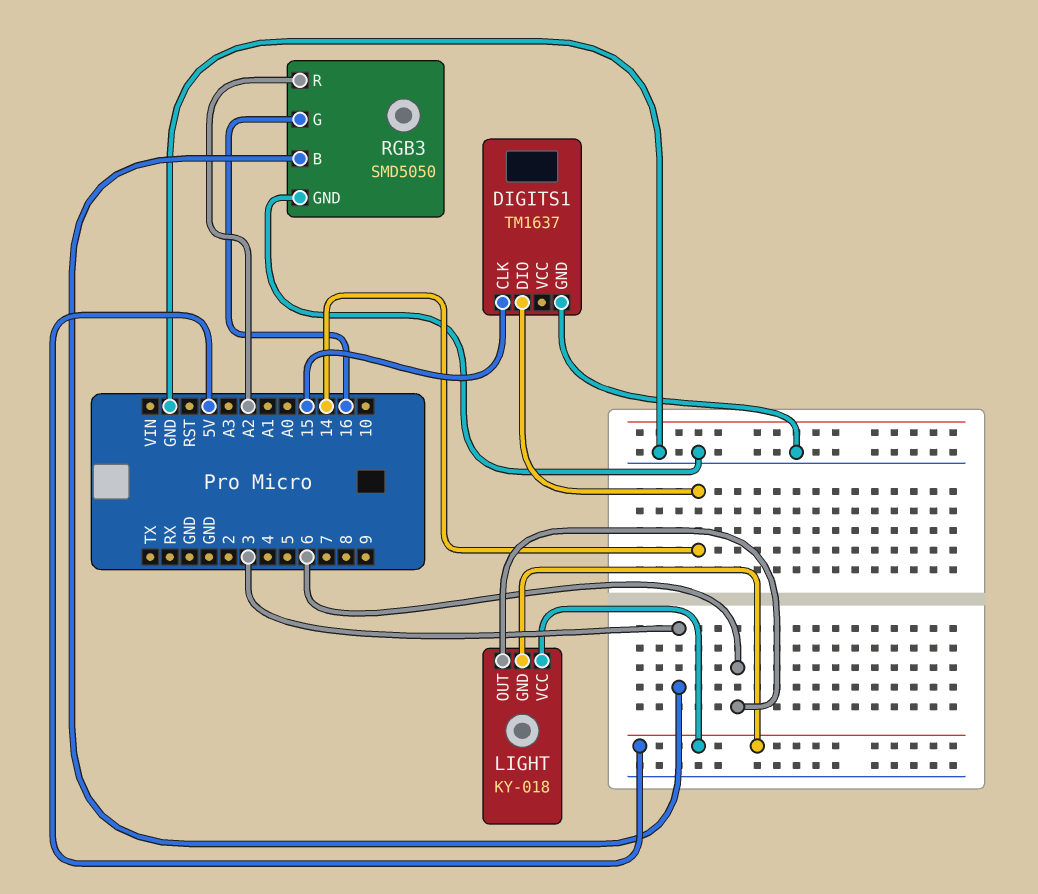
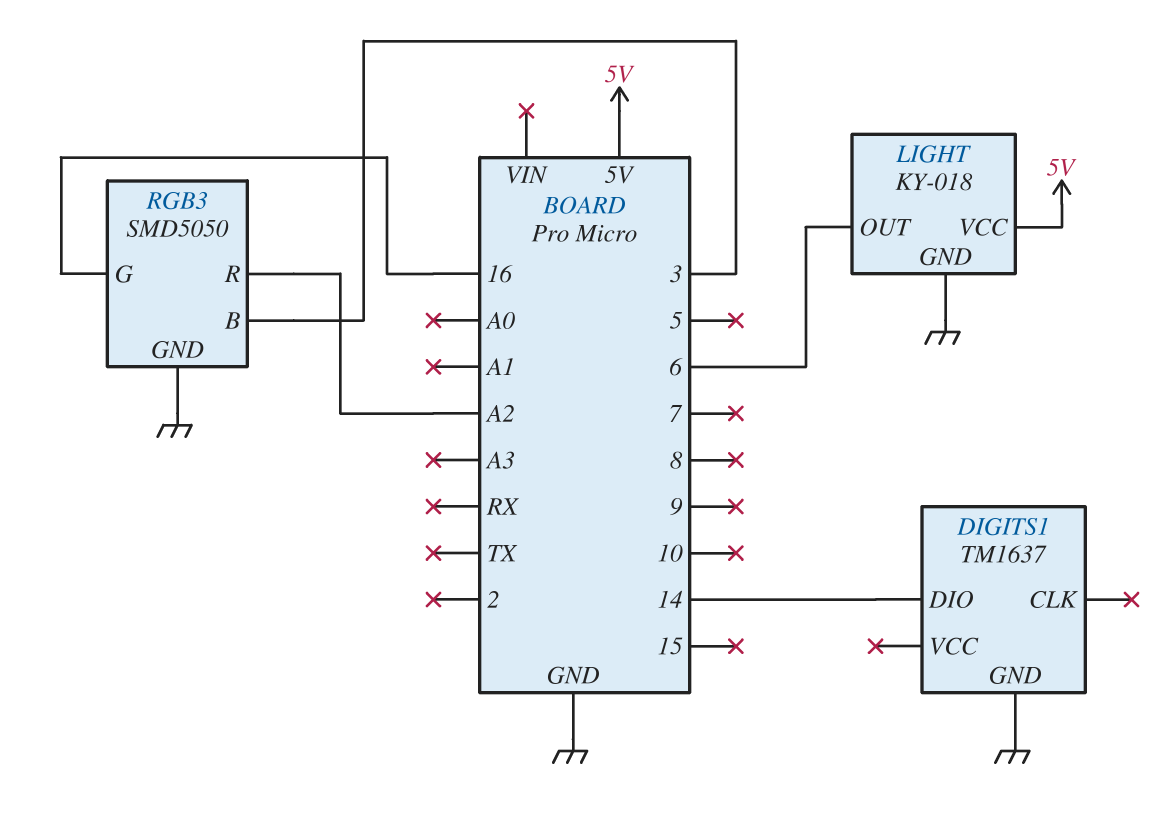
DIGITS1 pin CLK: 15 -> none
LIGHT pin GND: 5V -> GND

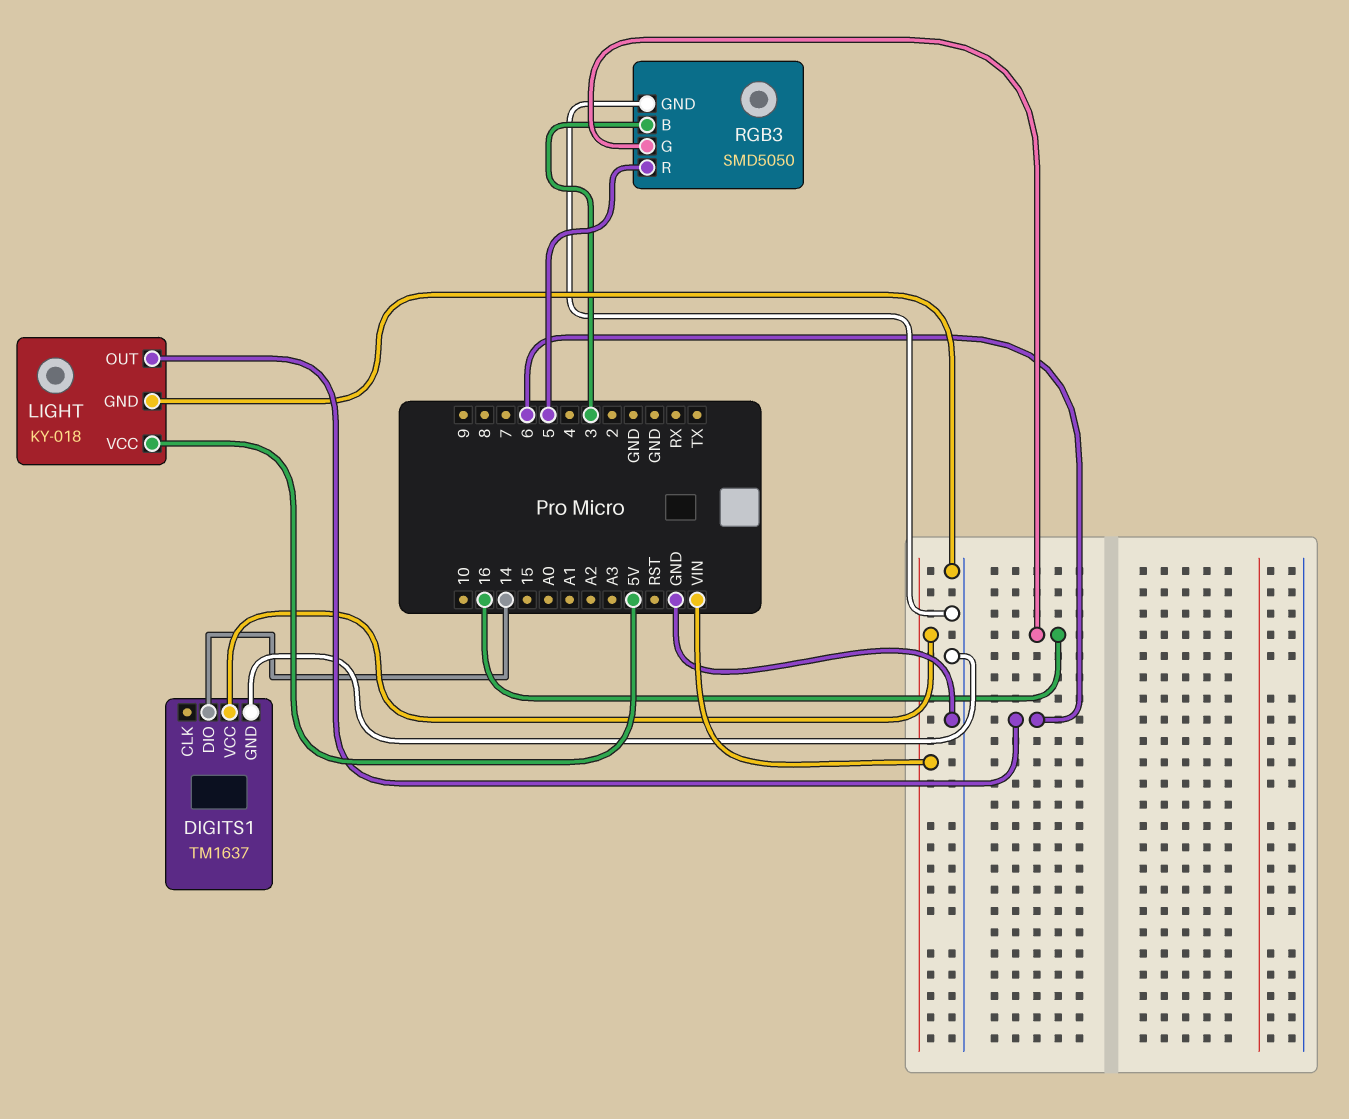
DIGITS1 pin VCC: none -> VIN
RGB3 pin R: A2 -> 5

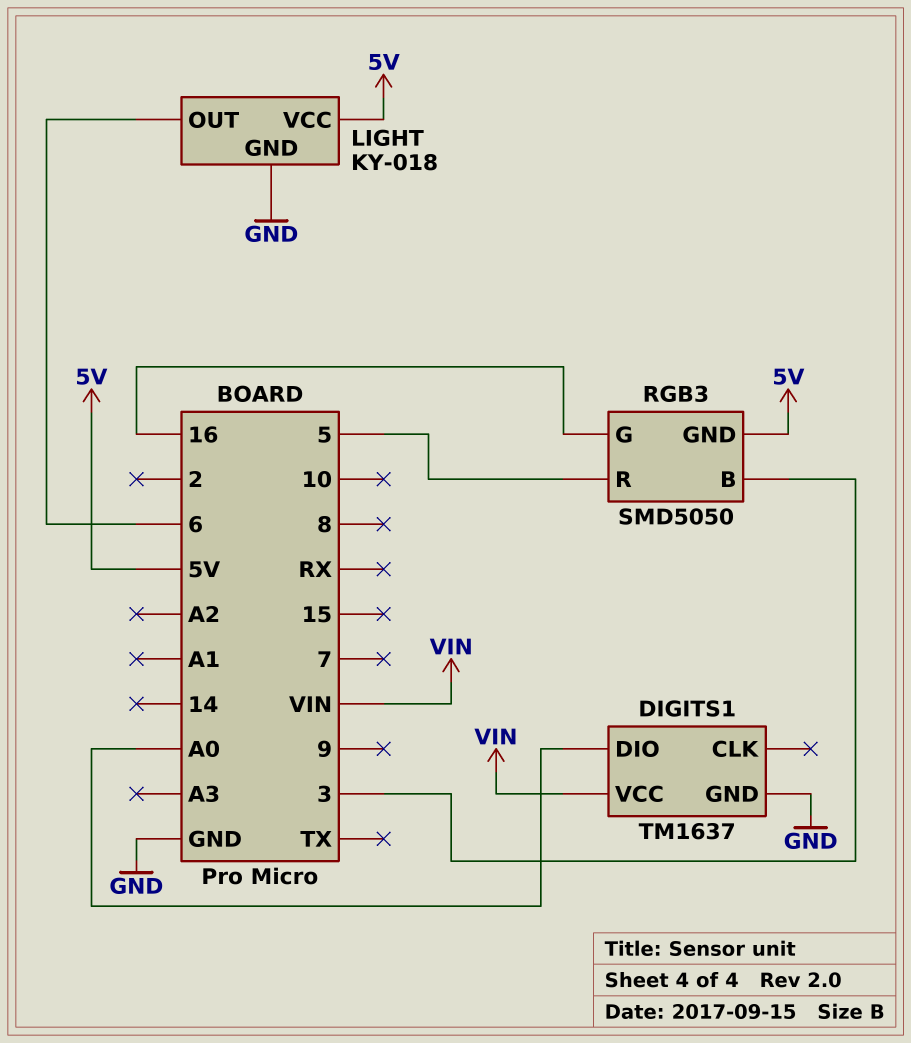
DIGITS1 pin DIO: 14 -> A0
RGB3 pin GND: GND -> 5V

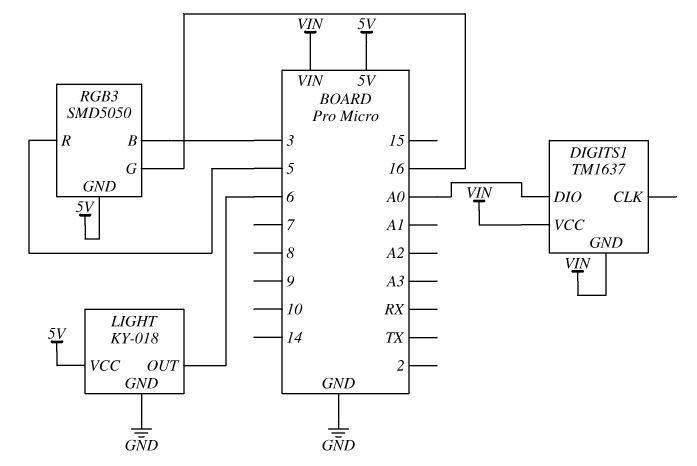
DIGITS1 pin GND: GND -> VIN

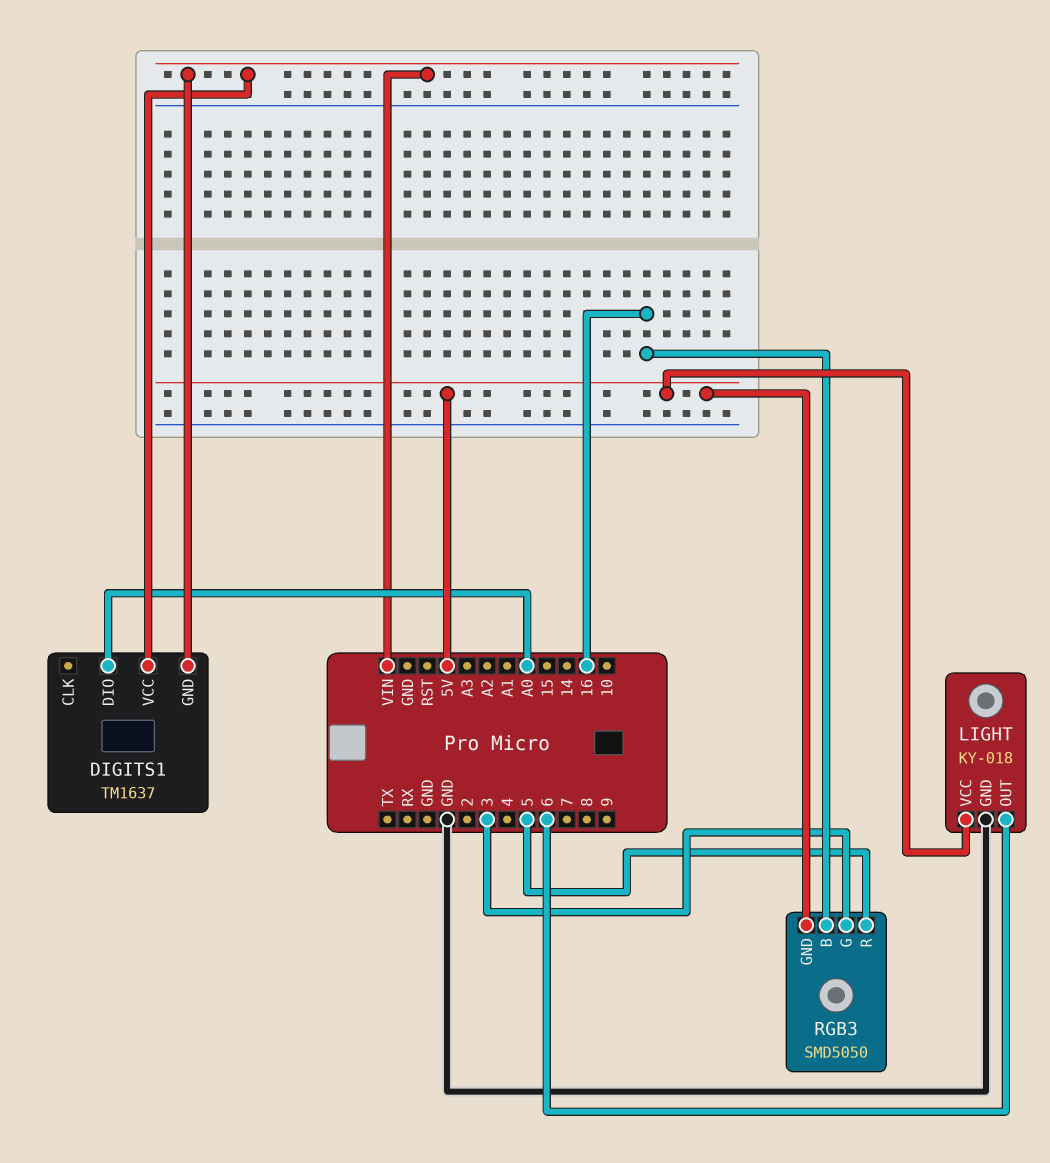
RGB3 pin B: 3 -> 16
RGB3 pin G: 16 -> 3

